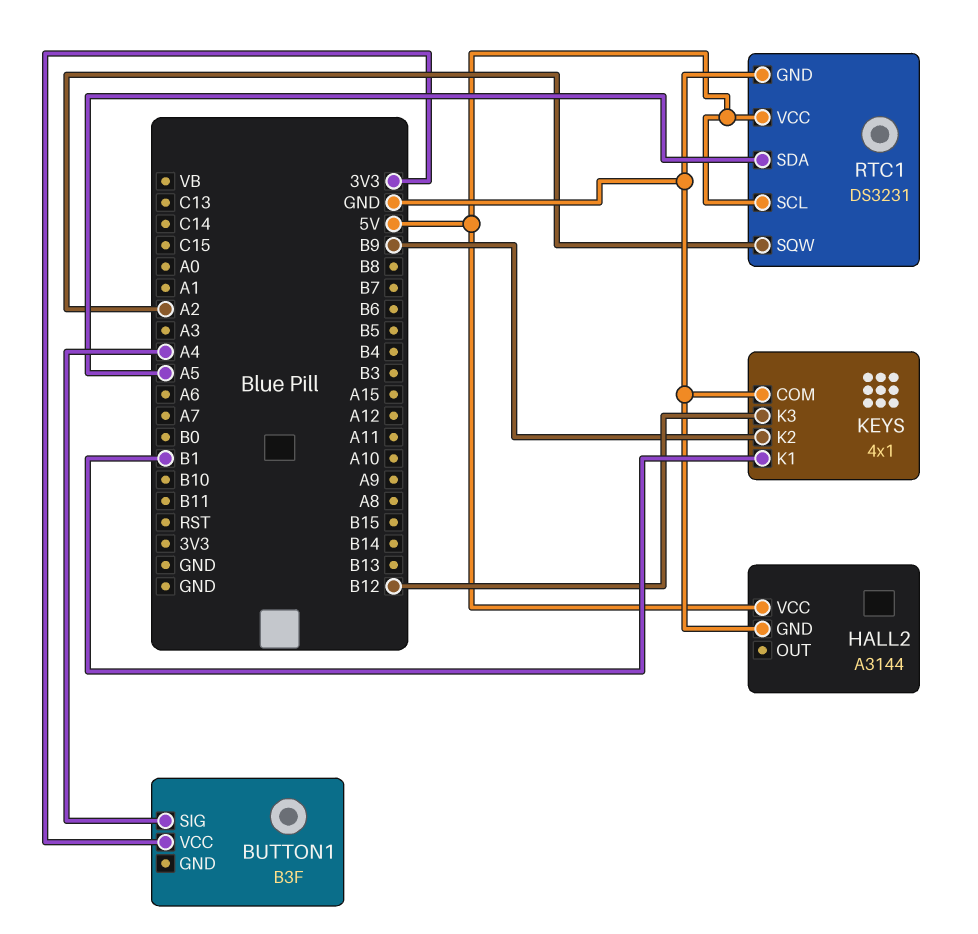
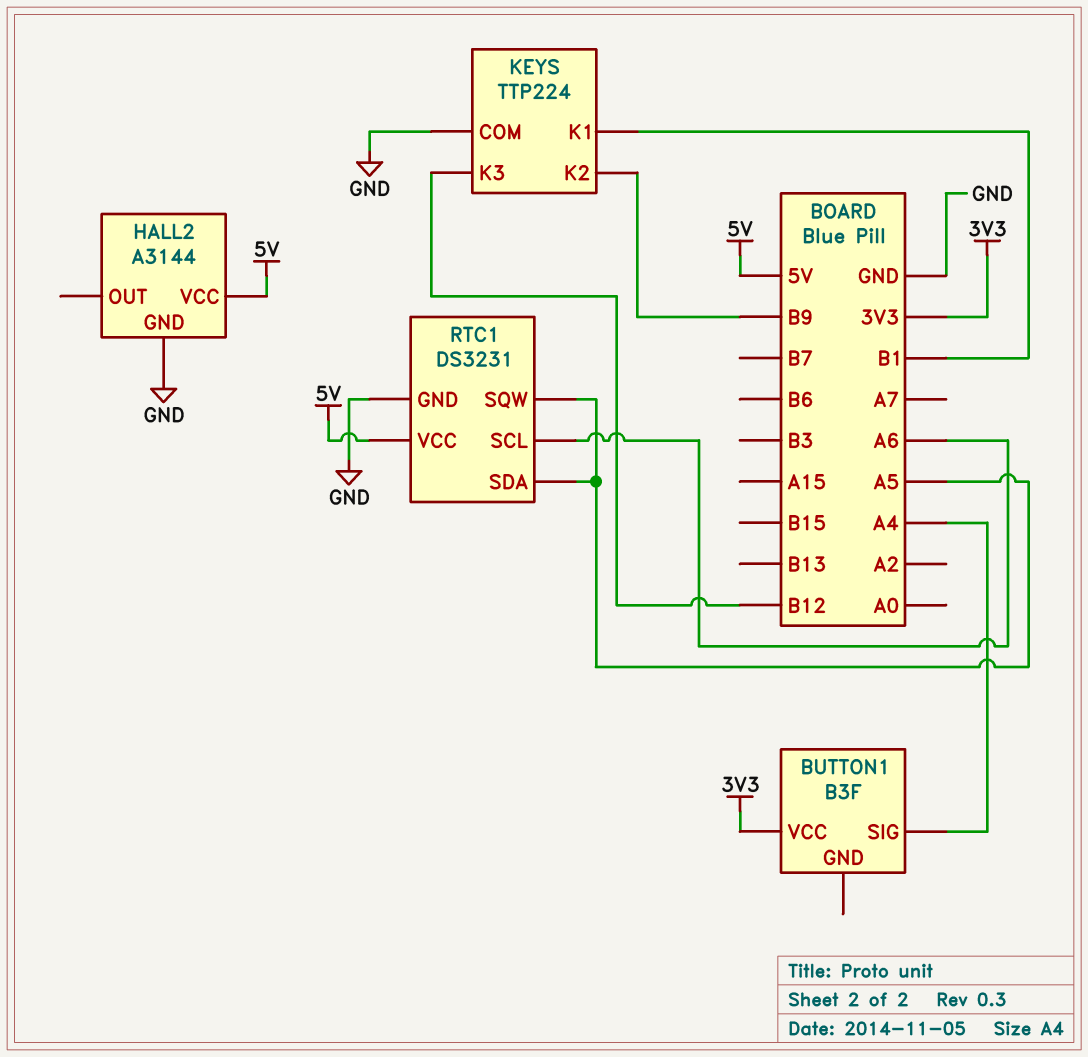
KEYS: 4x1 -> TTP224
RTC1 pin SCL: 5V -> A6
RTC1 pin SQW: A2 -> A5

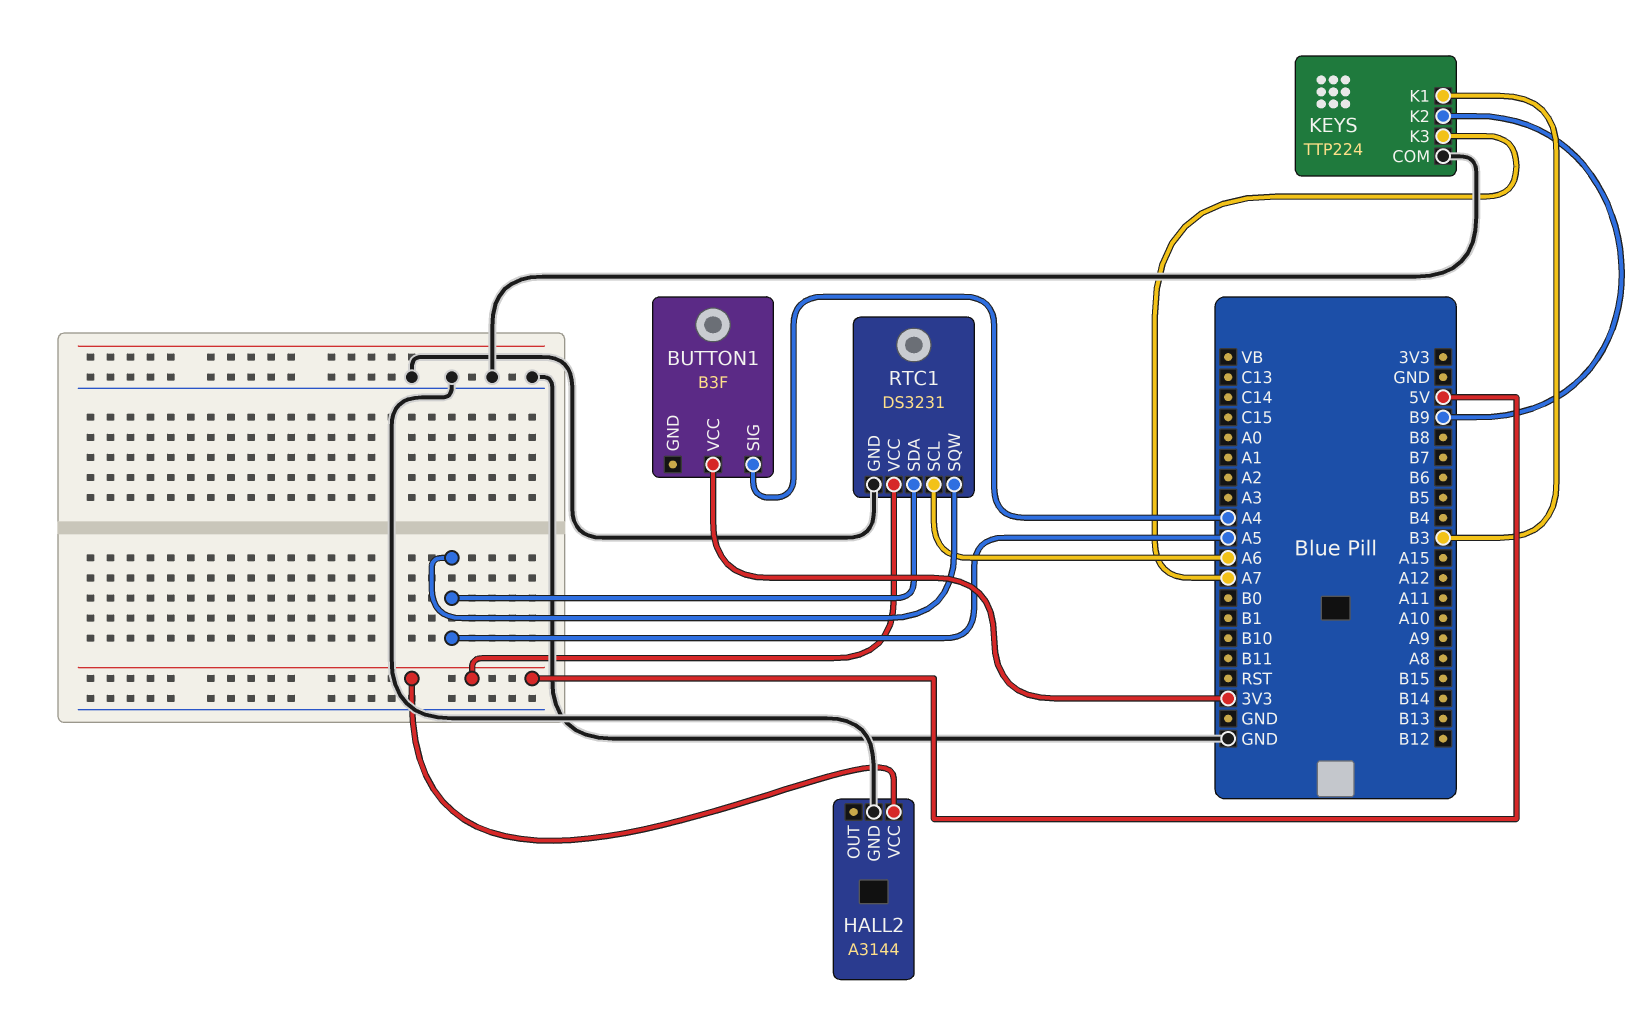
KEYS pin K1: B1 -> B3
KEYS pin K3: B12 -> A7

